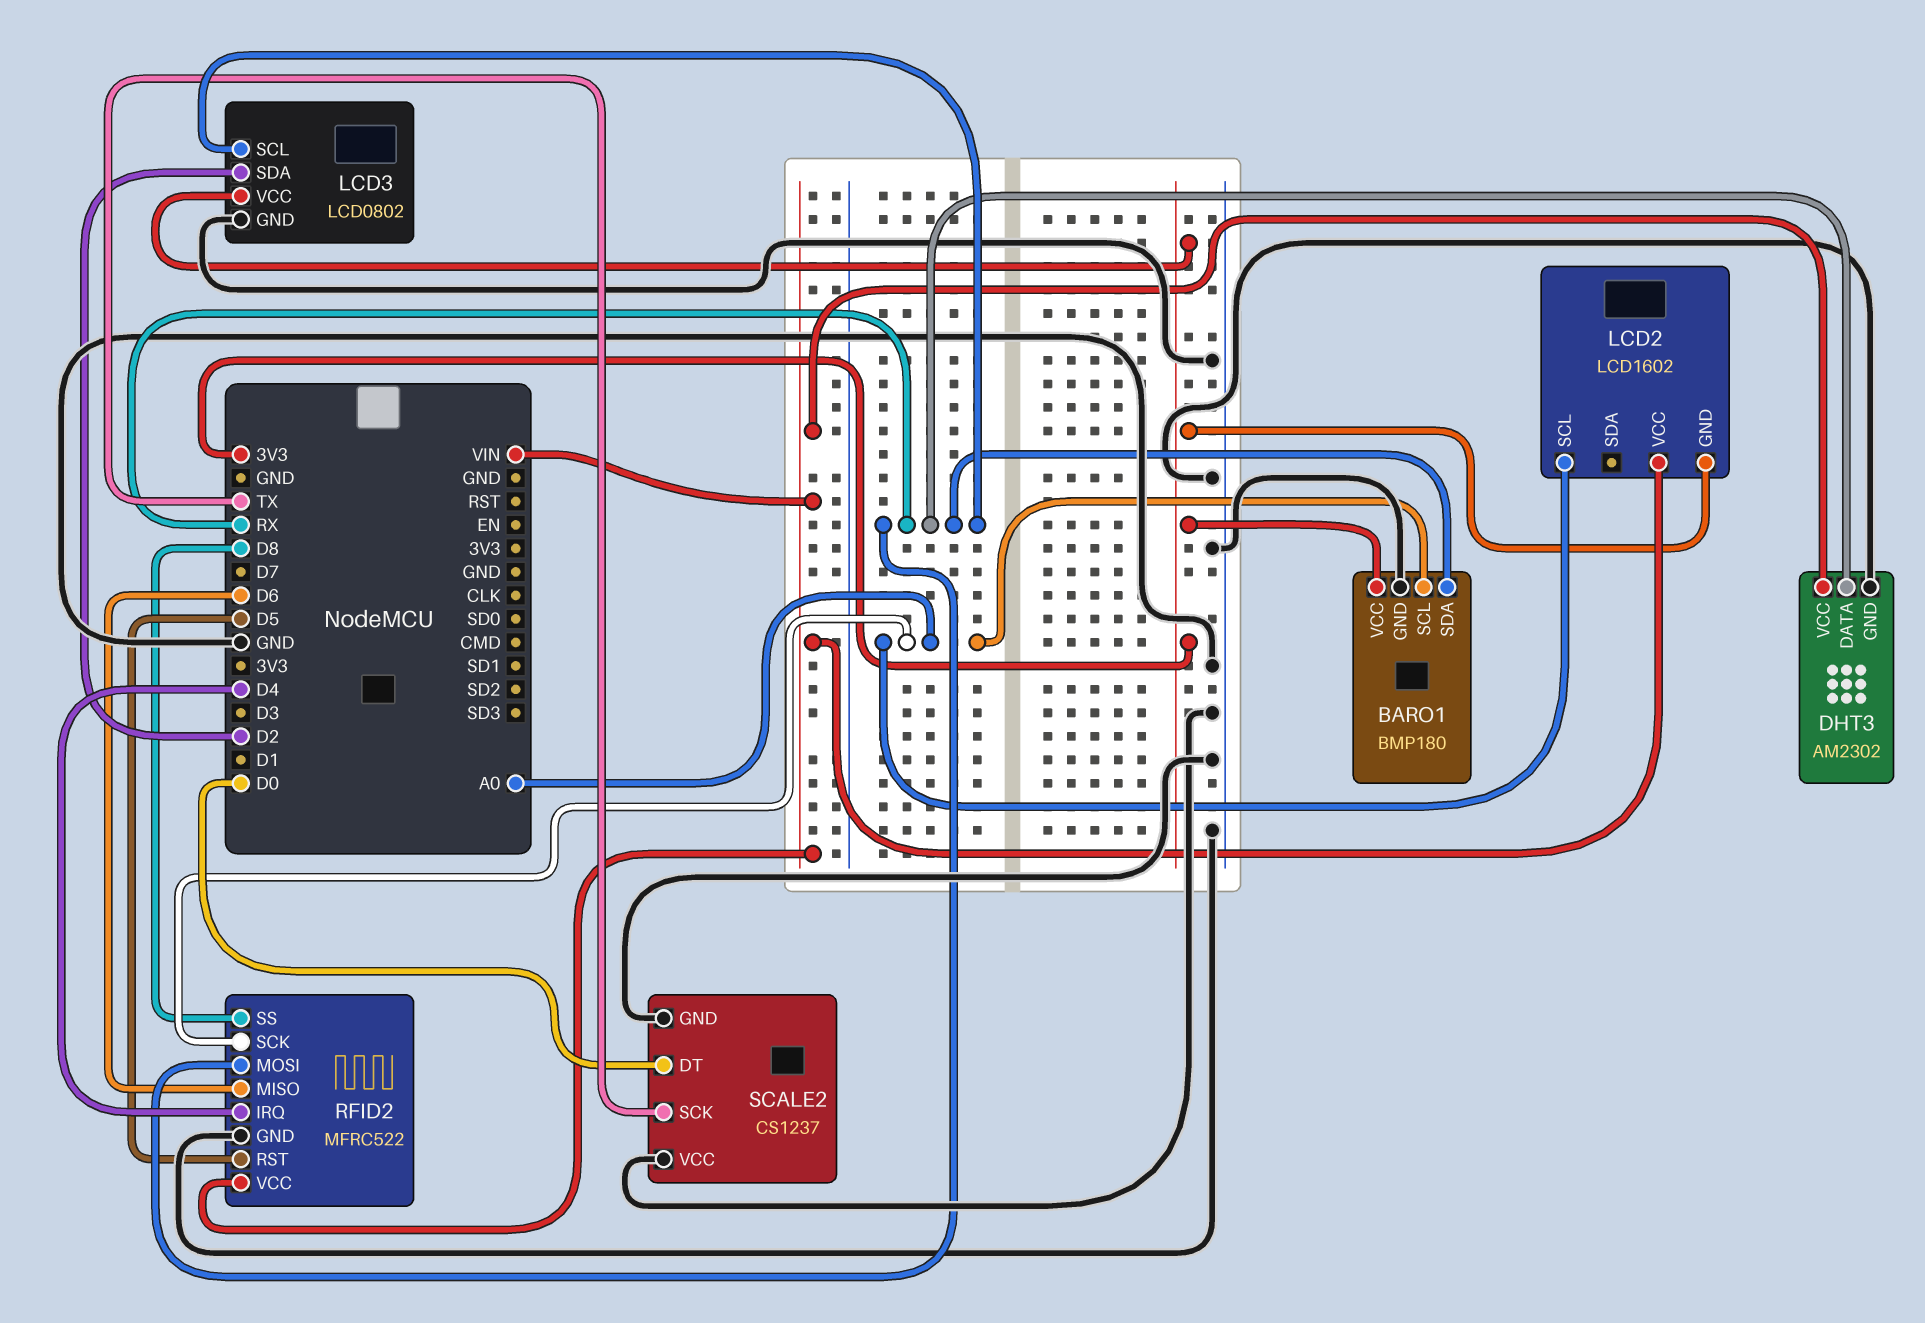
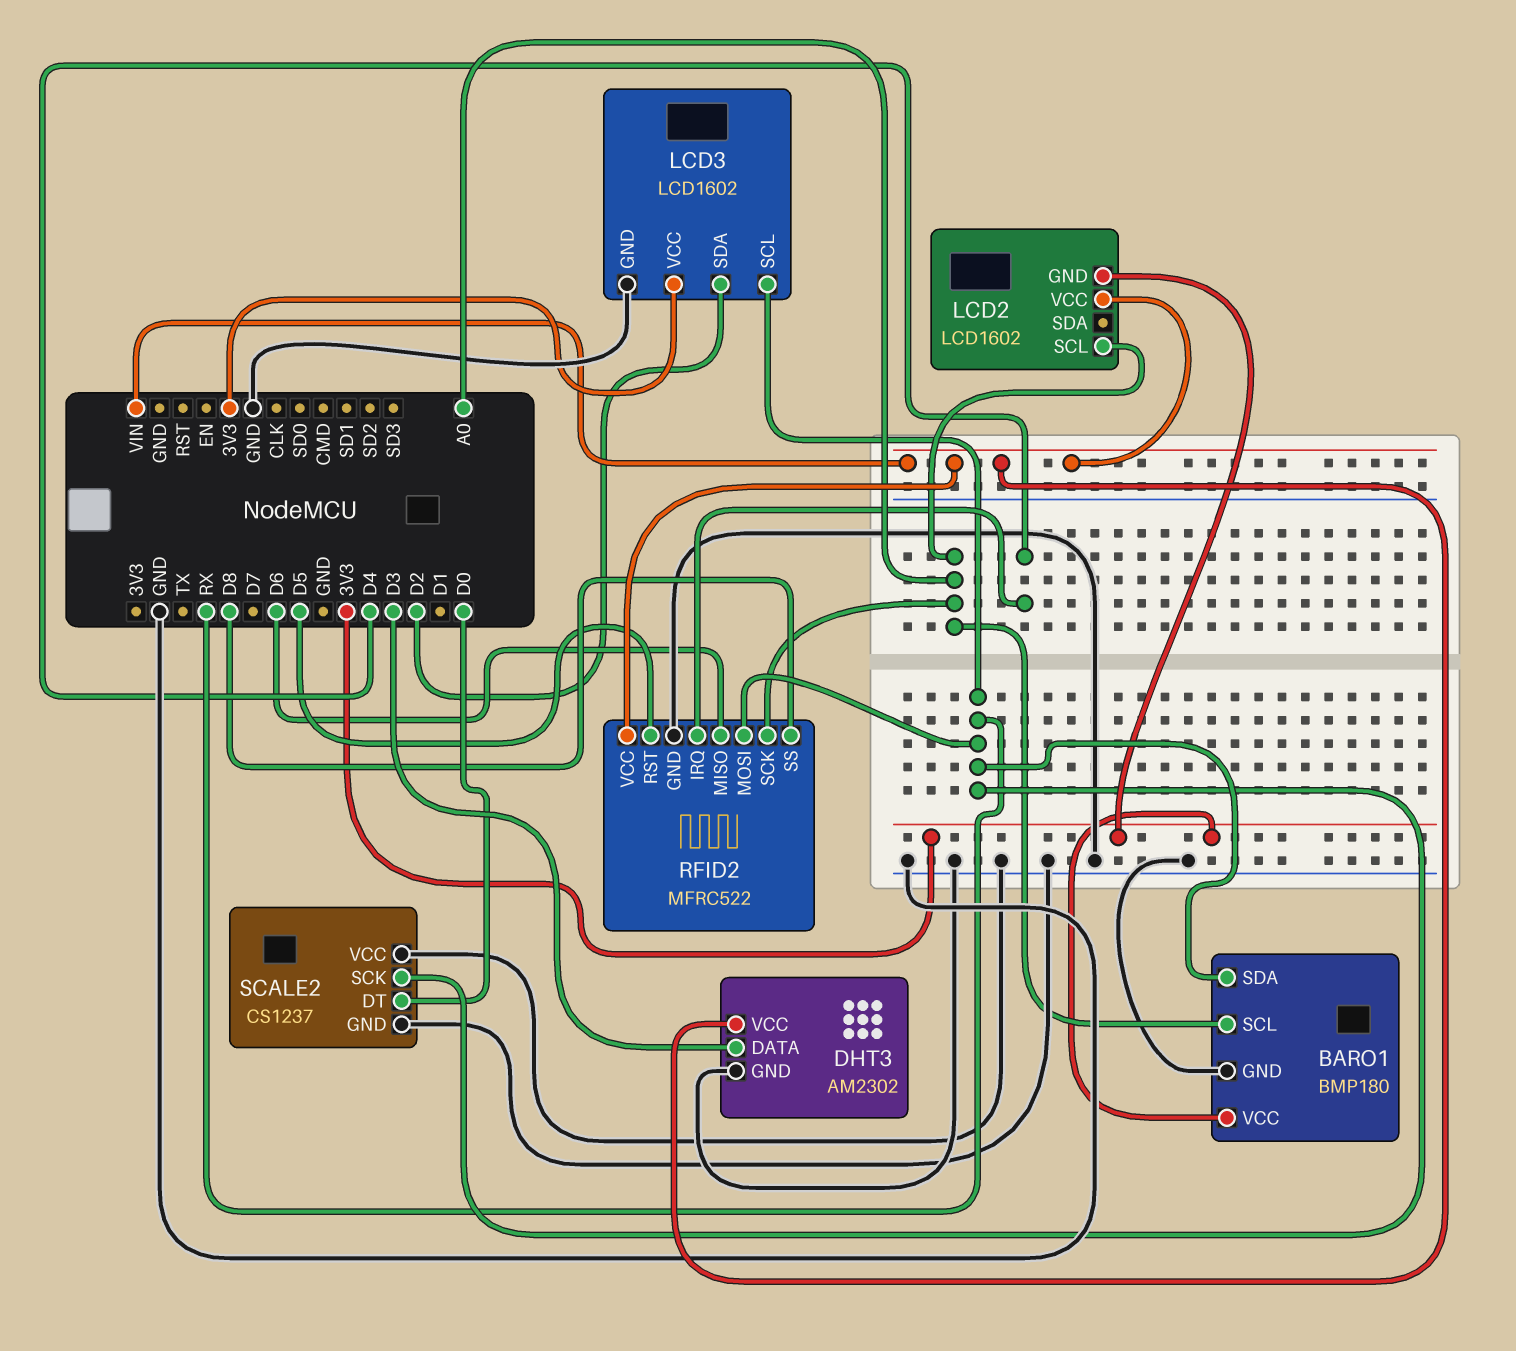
DHT3 pin DATA: RX -> D3
LCD3: LCD0802 -> LCD1602
SCALE2 pin SCK: TX -> RX

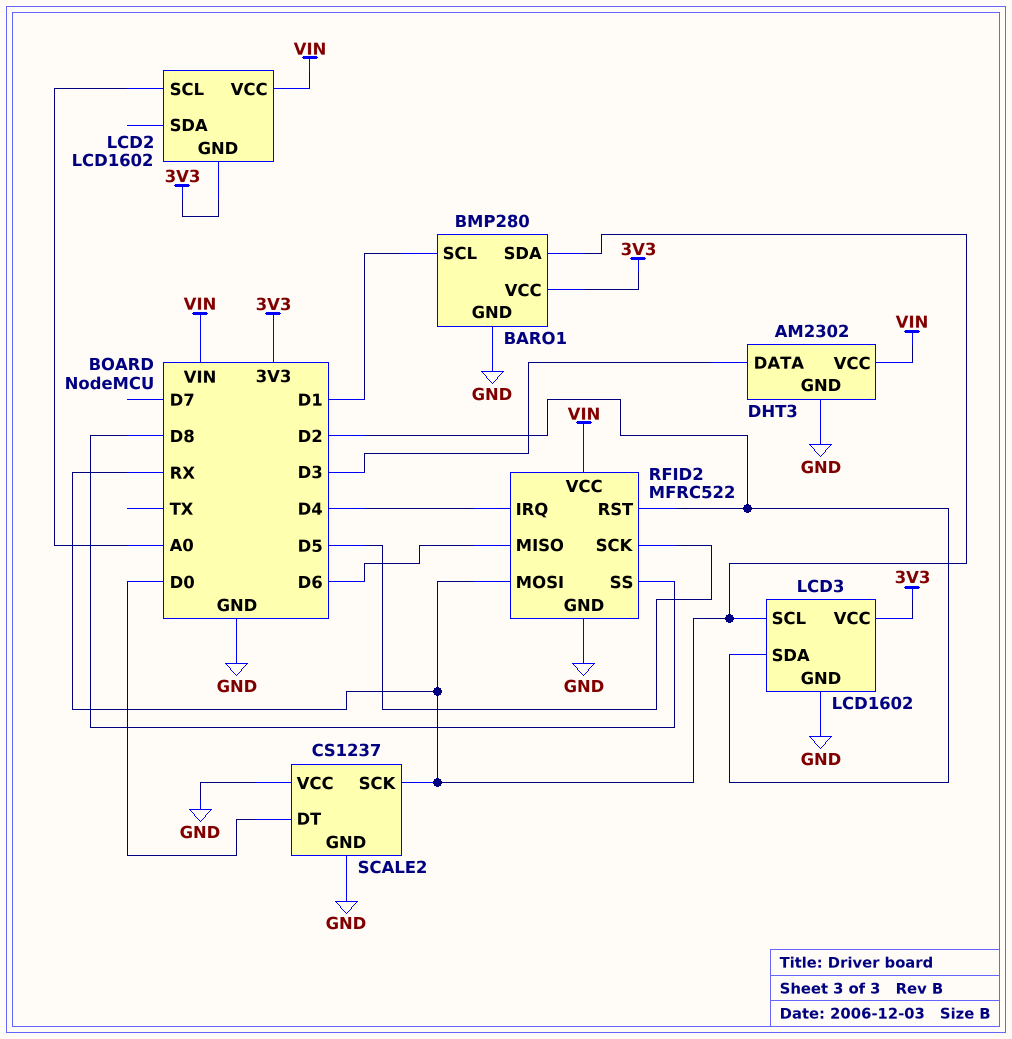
BARO1: BMP180 -> BMP280
BARO1 pin SCL: A0 -> D1
RFID2 pin RST: D5 -> D2
RFID2 pin SCK: A0 -> D5

